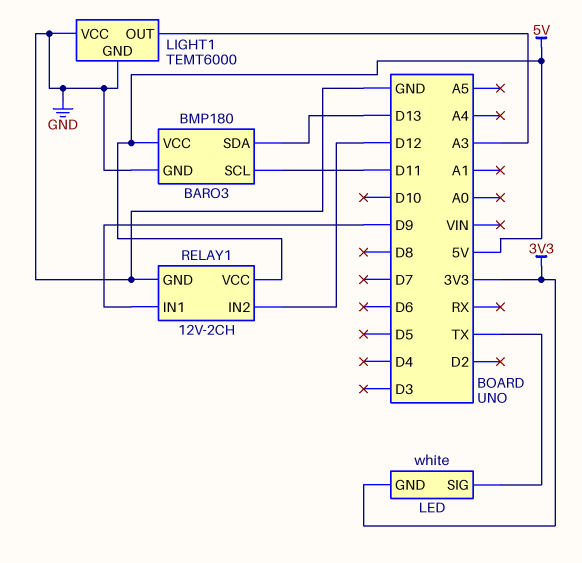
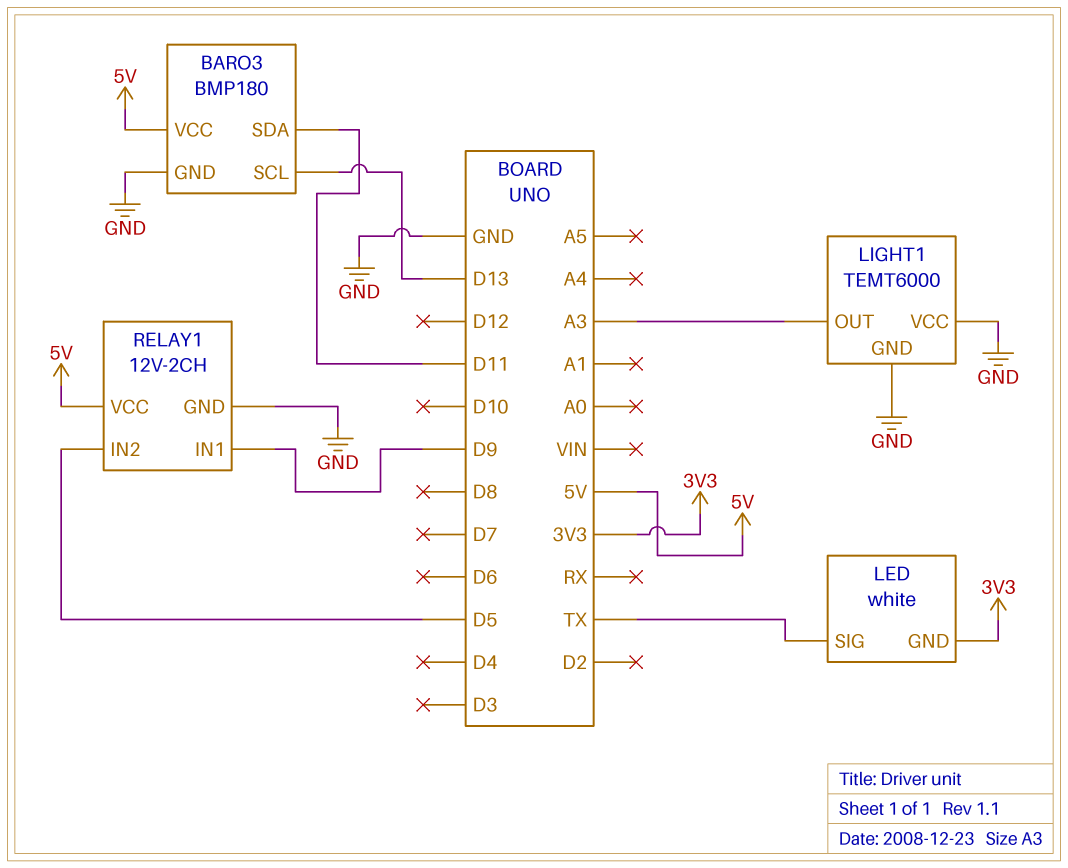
BARO3 pin SCL: D11 -> D13
BARO3 pin SDA: D13 -> D11
RELAY1 pin IN2: D12 -> D5

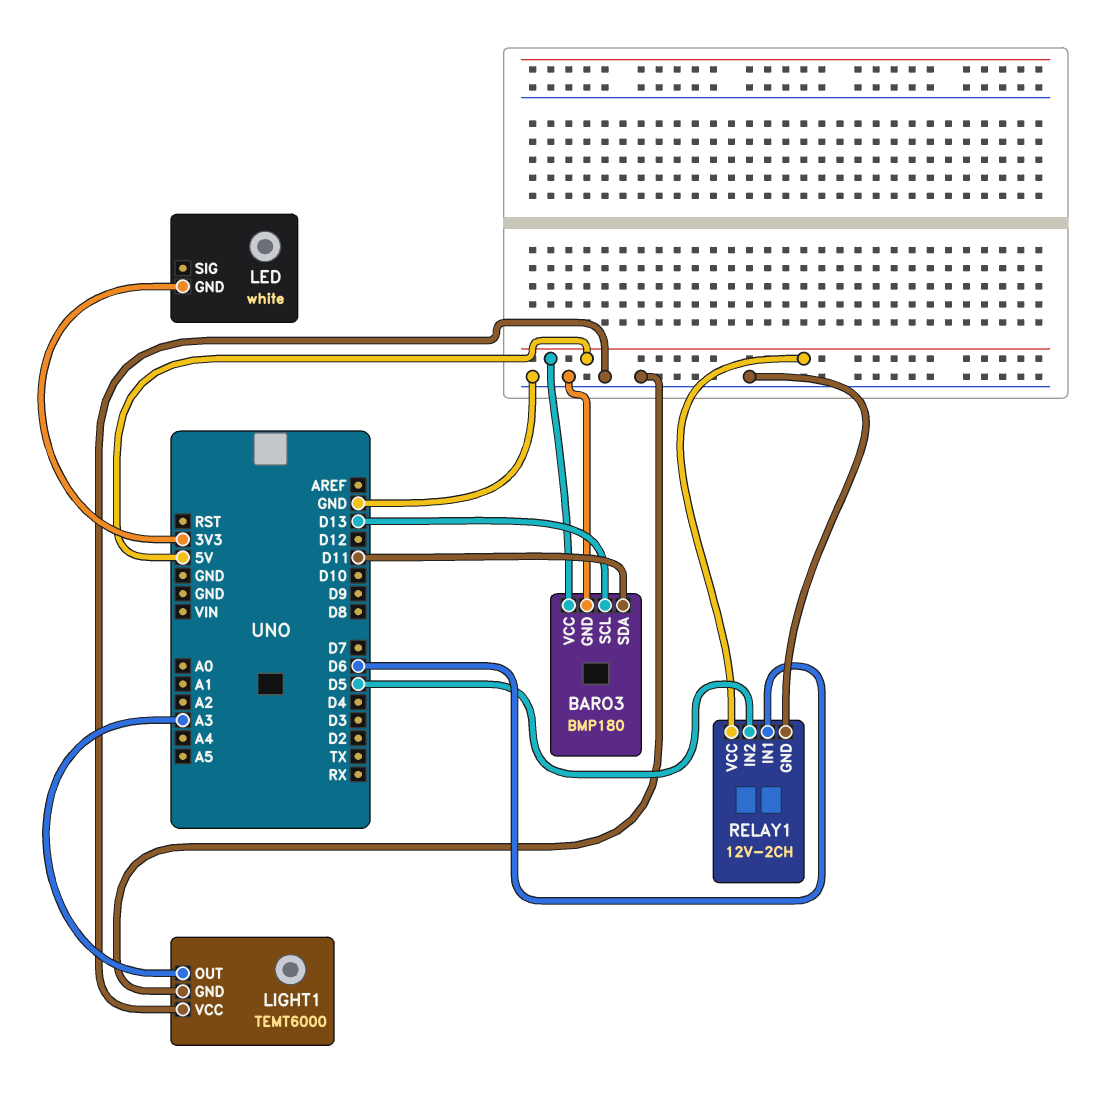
LED pin SIG: TX -> none
RELAY1 pin IN1: D9 -> D6

